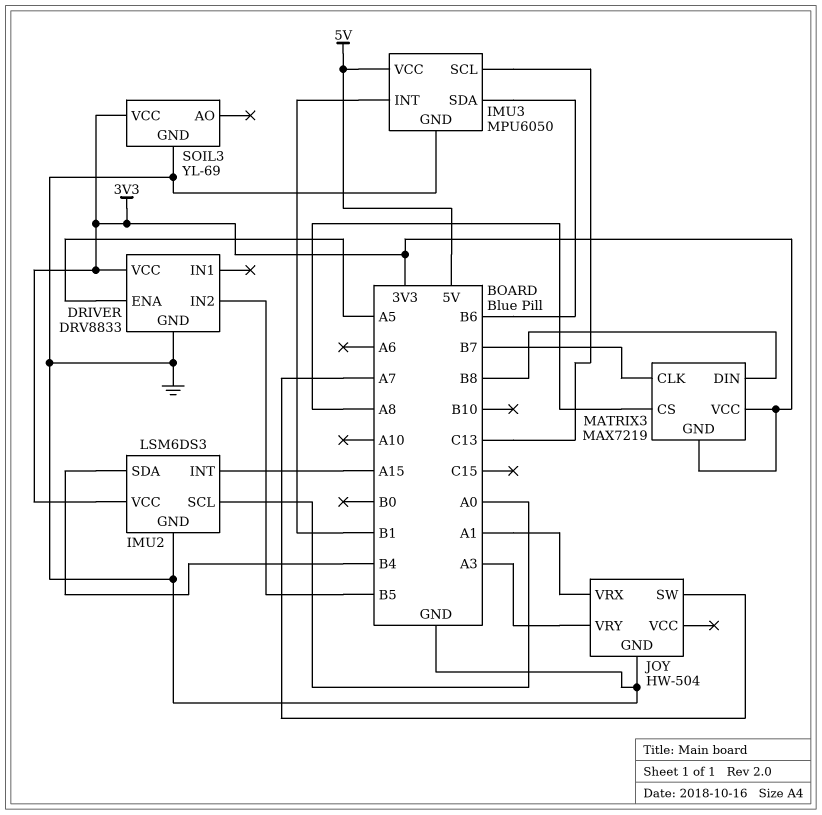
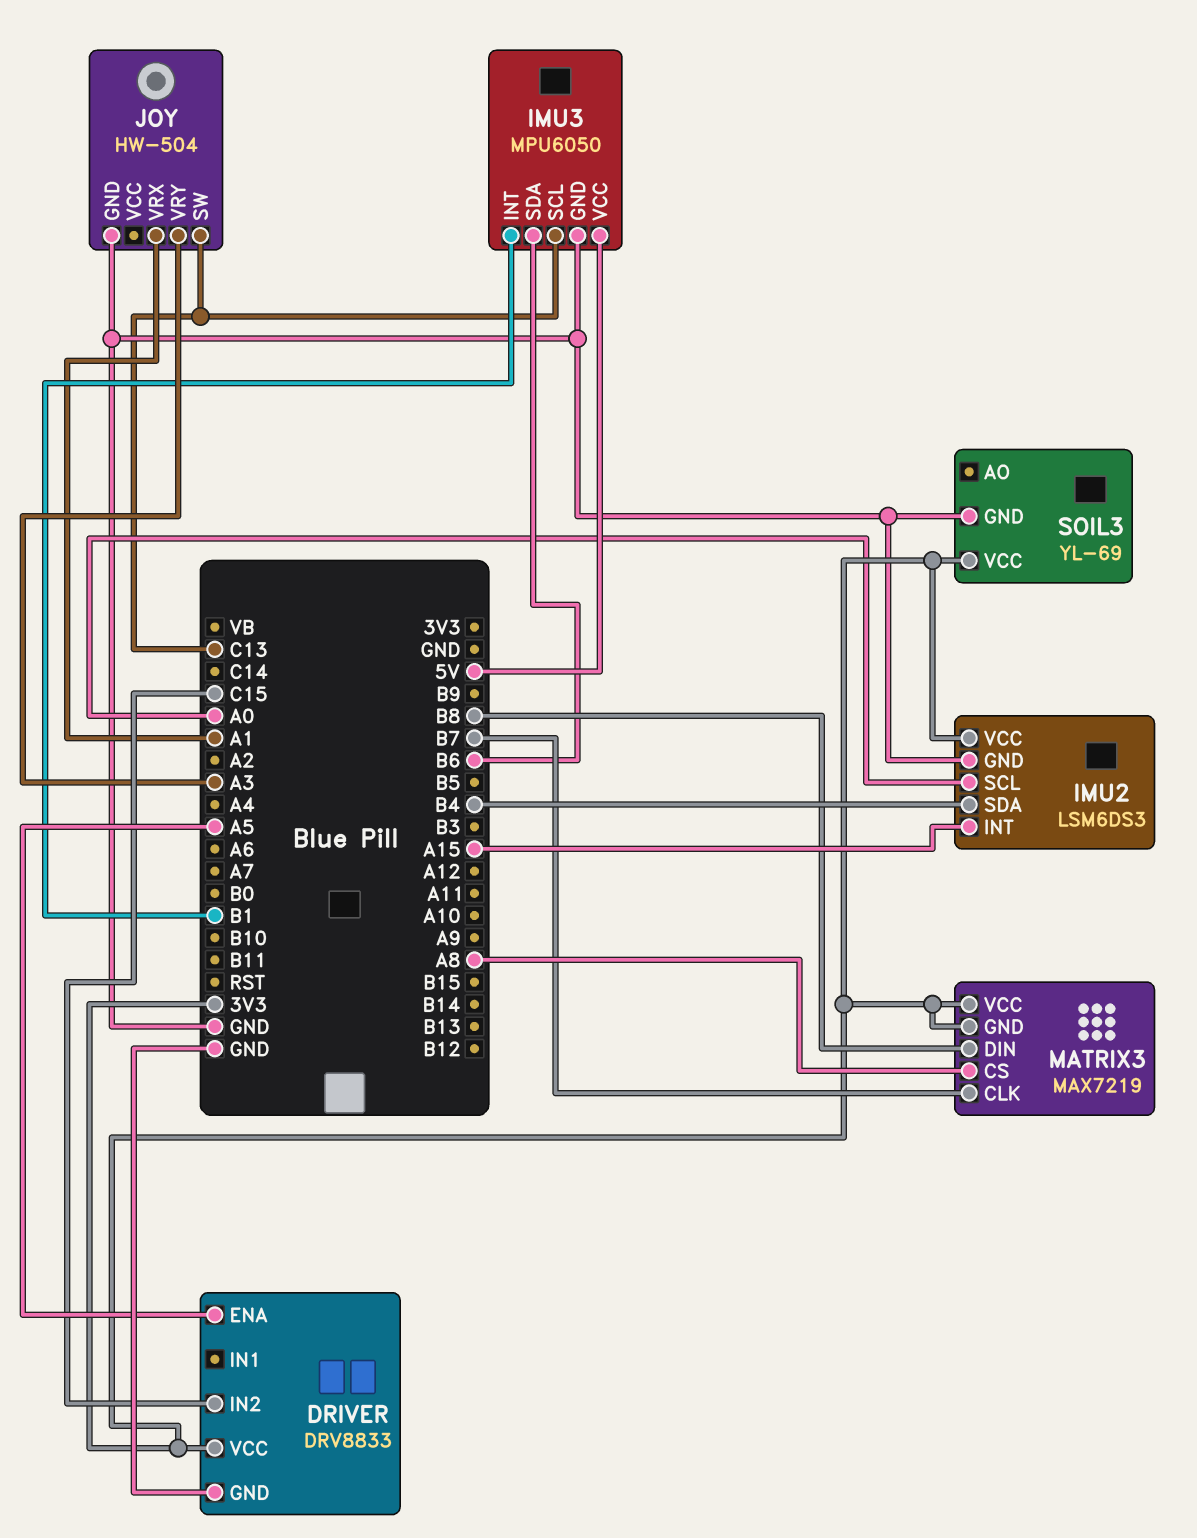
DRIVER pin IN2: B5 -> C15
JOY pin SW: A7 -> C13

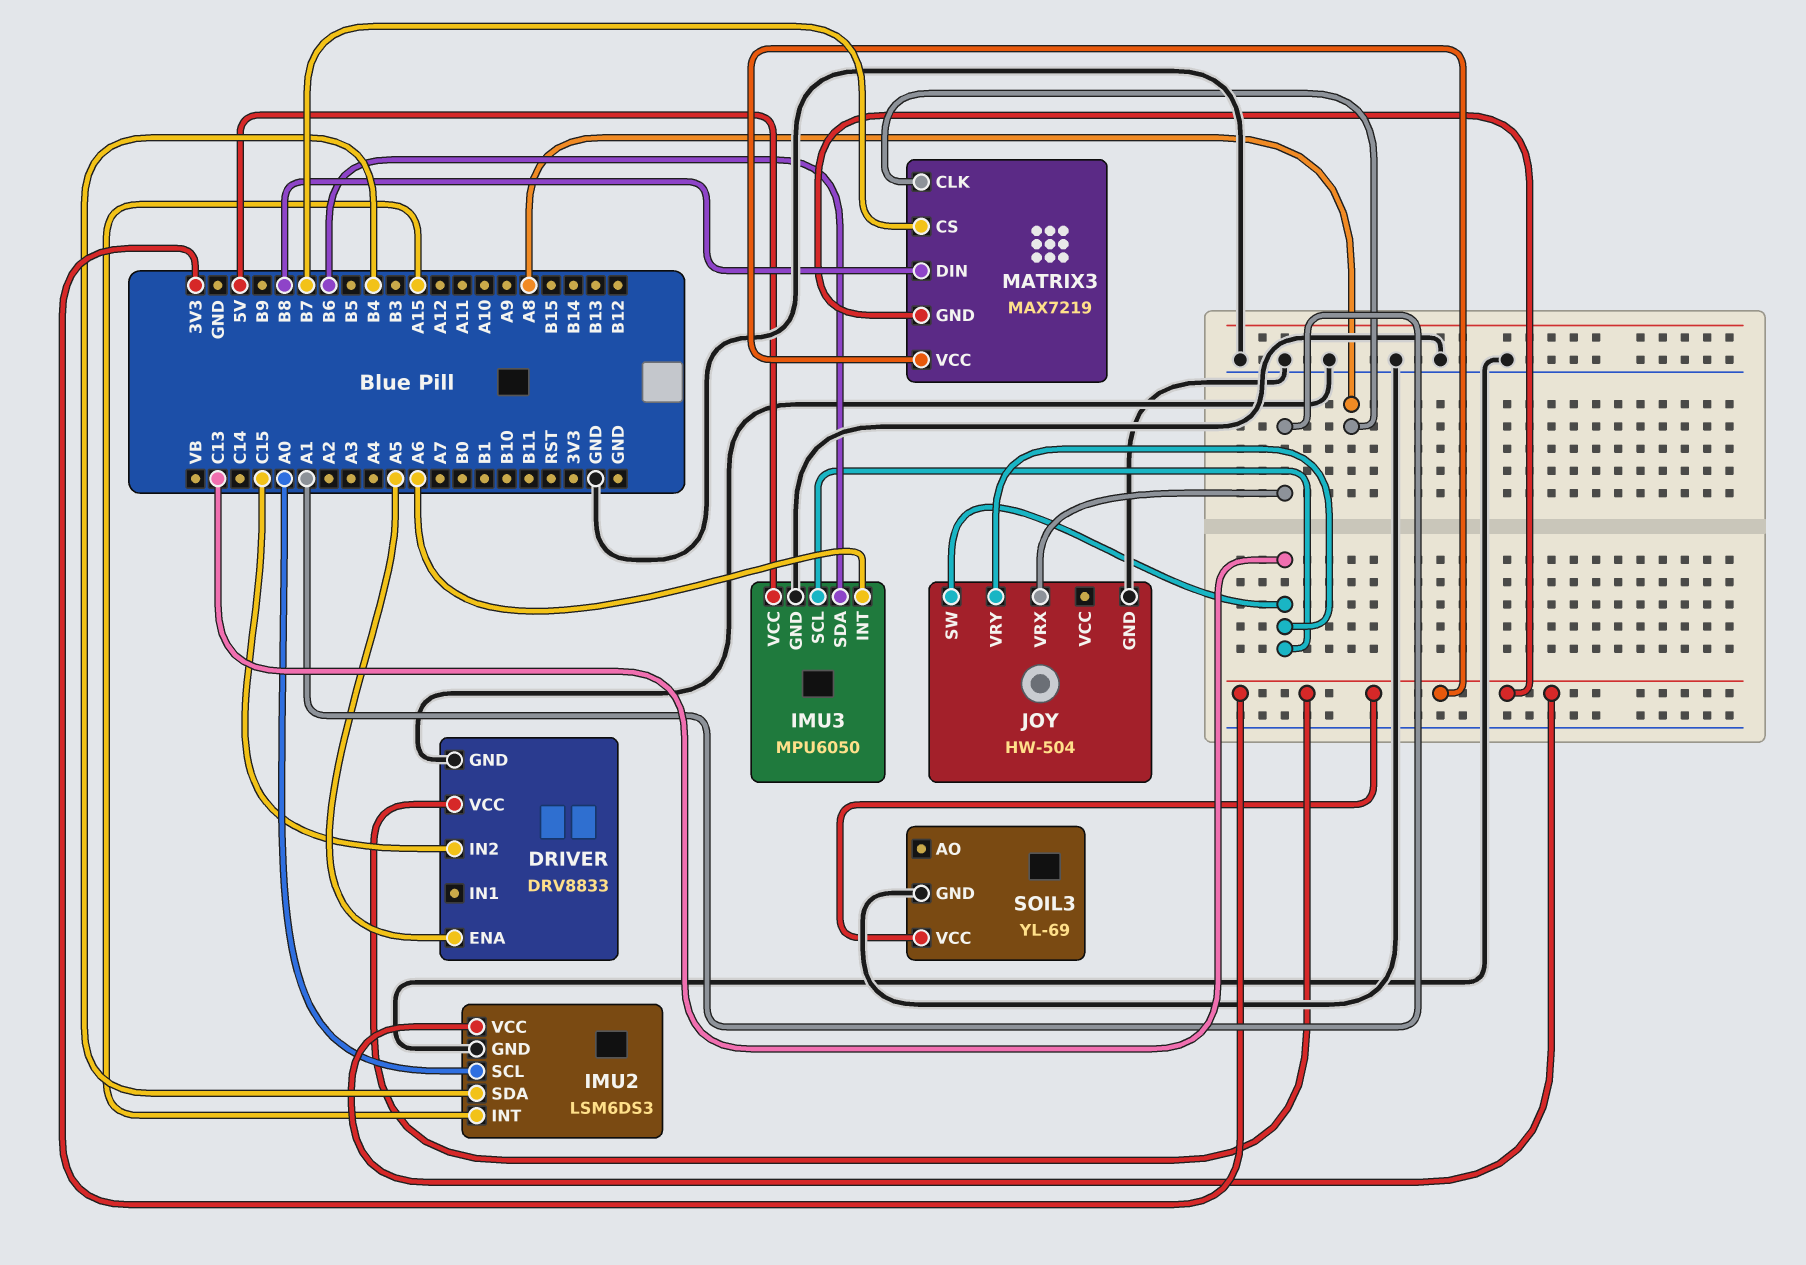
IMU3 pin INT: B1 -> A6
JOY pin VRY: A3 -> C13
MATRIX3 pin CLK: B7 -> A8
MATRIX3 pin CS: A8 -> B7

